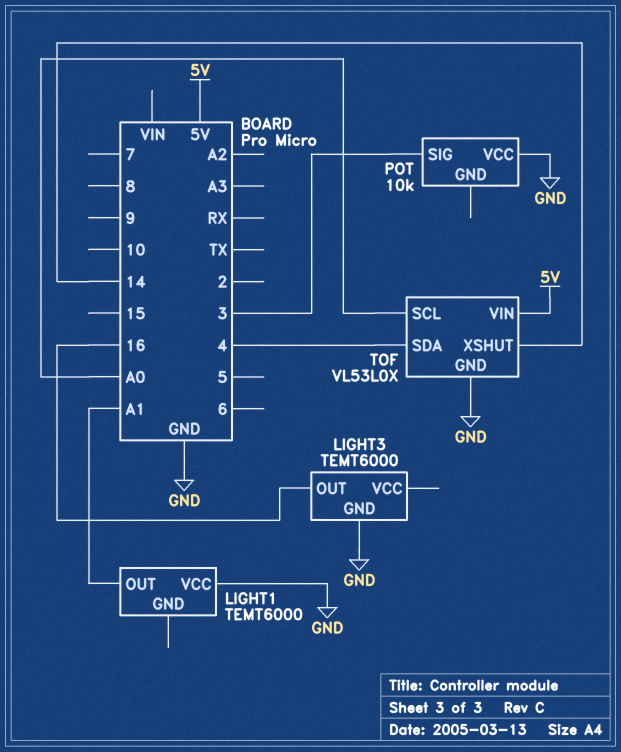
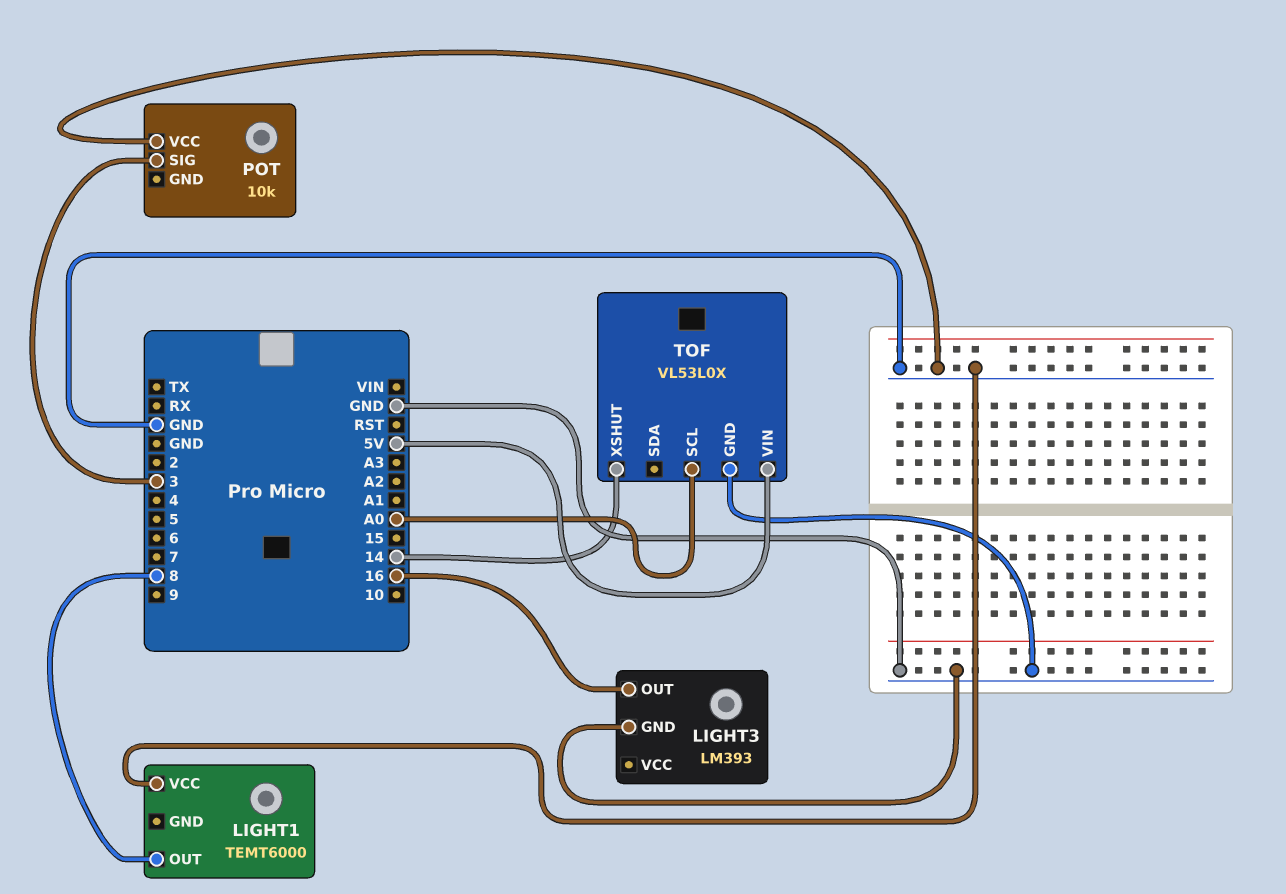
LIGHT1 pin OUT: A1 -> 8
LIGHT3: TEMT6000 -> LM393
TOF pin SDA: 4 -> none

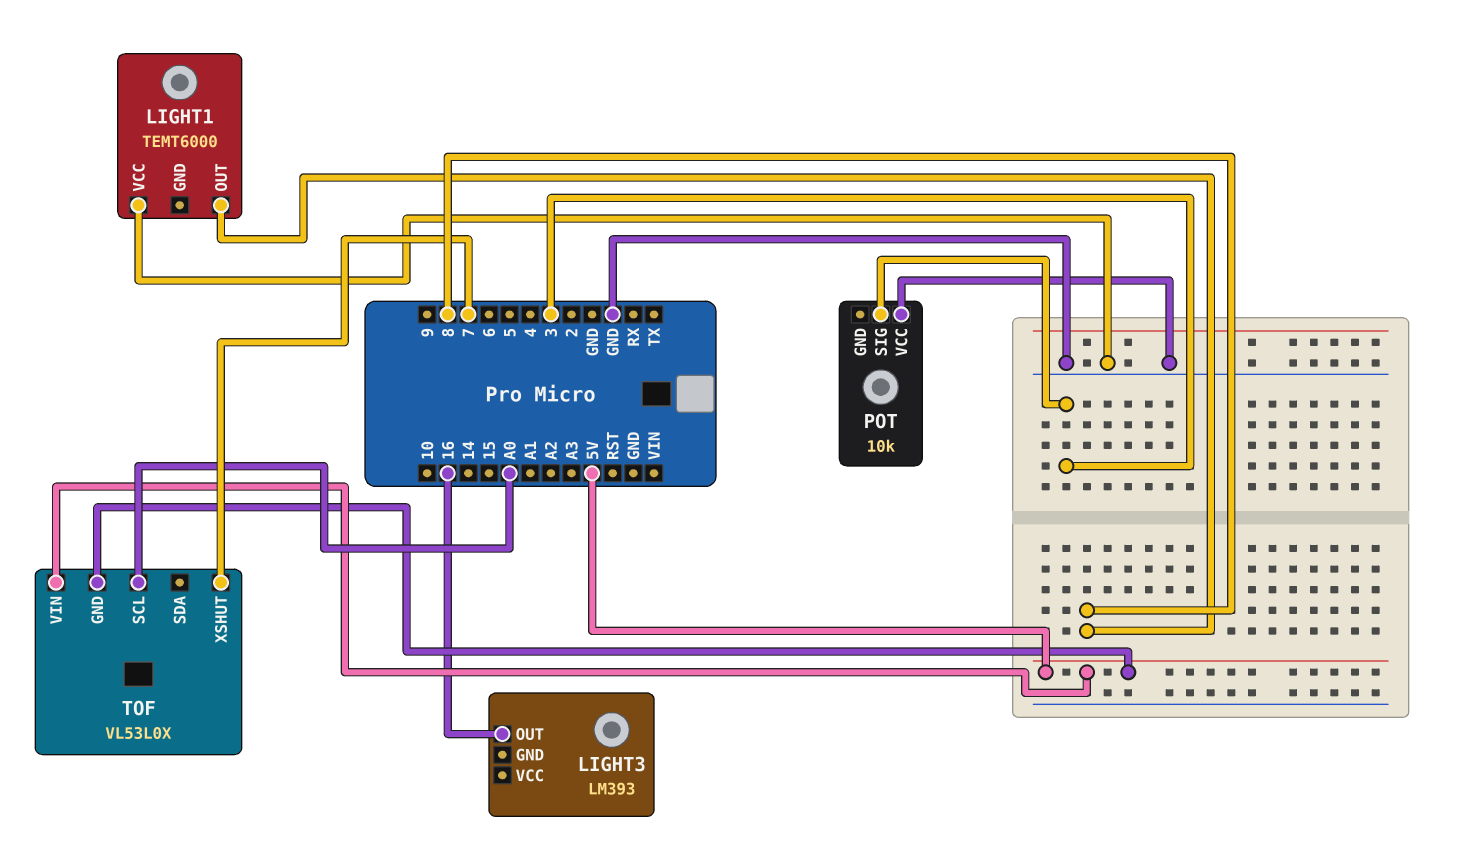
LIGHT3 pin GND: GND -> none
TOF pin GND: GND -> 5V
TOF pin XSHUT: 14 -> 7

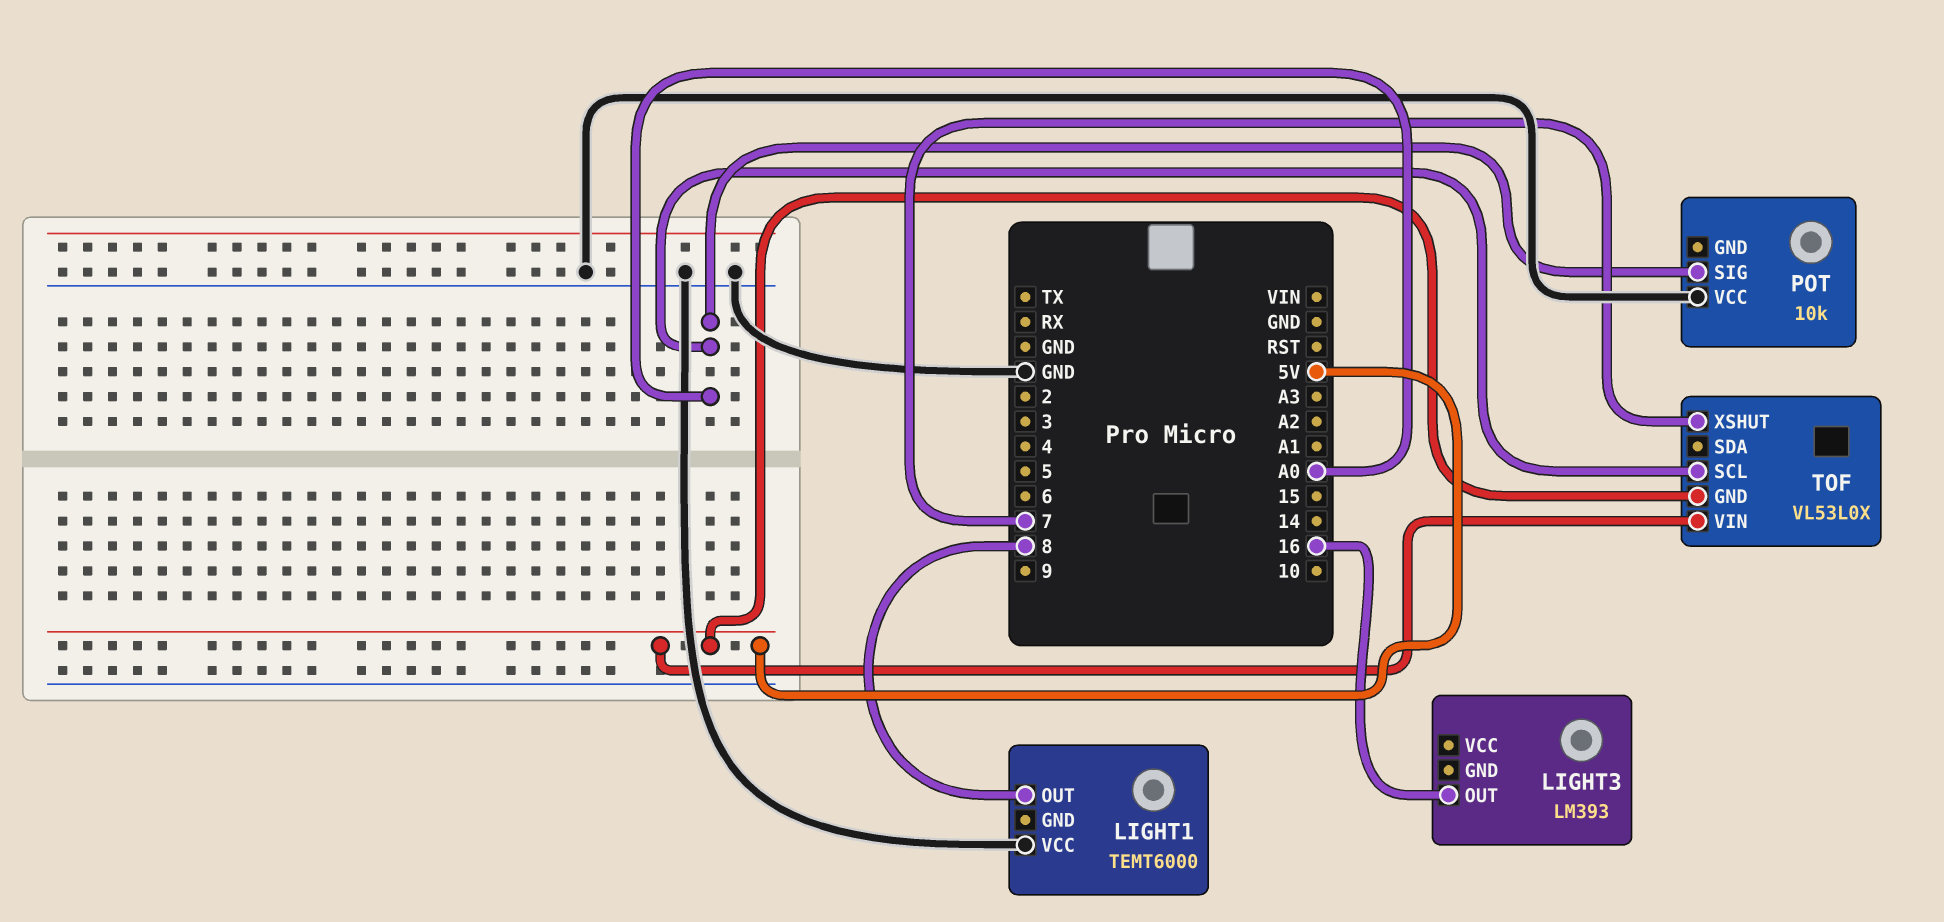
POT pin SIG: 3 -> A0

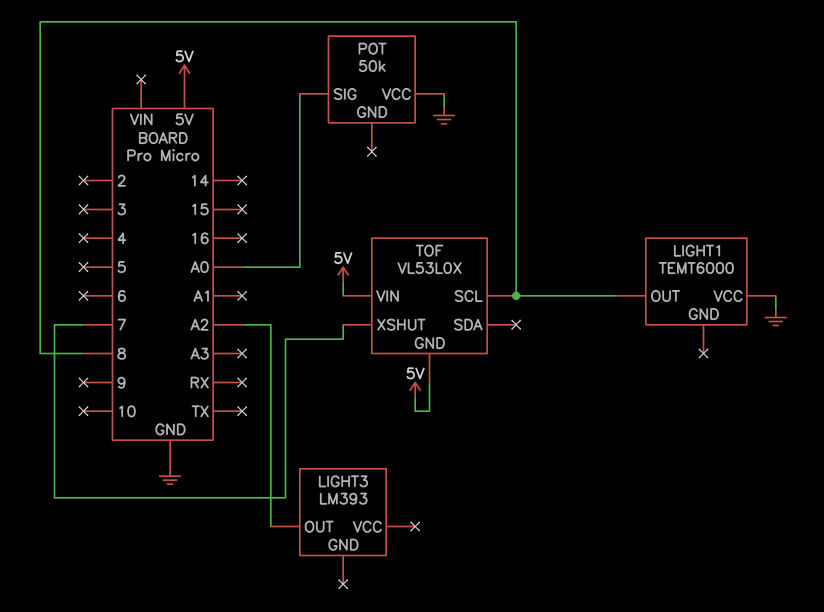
LIGHT3 pin OUT: 16 -> A2
POT: 10k -> 50k
TOF pin SCL: A0 -> 8

